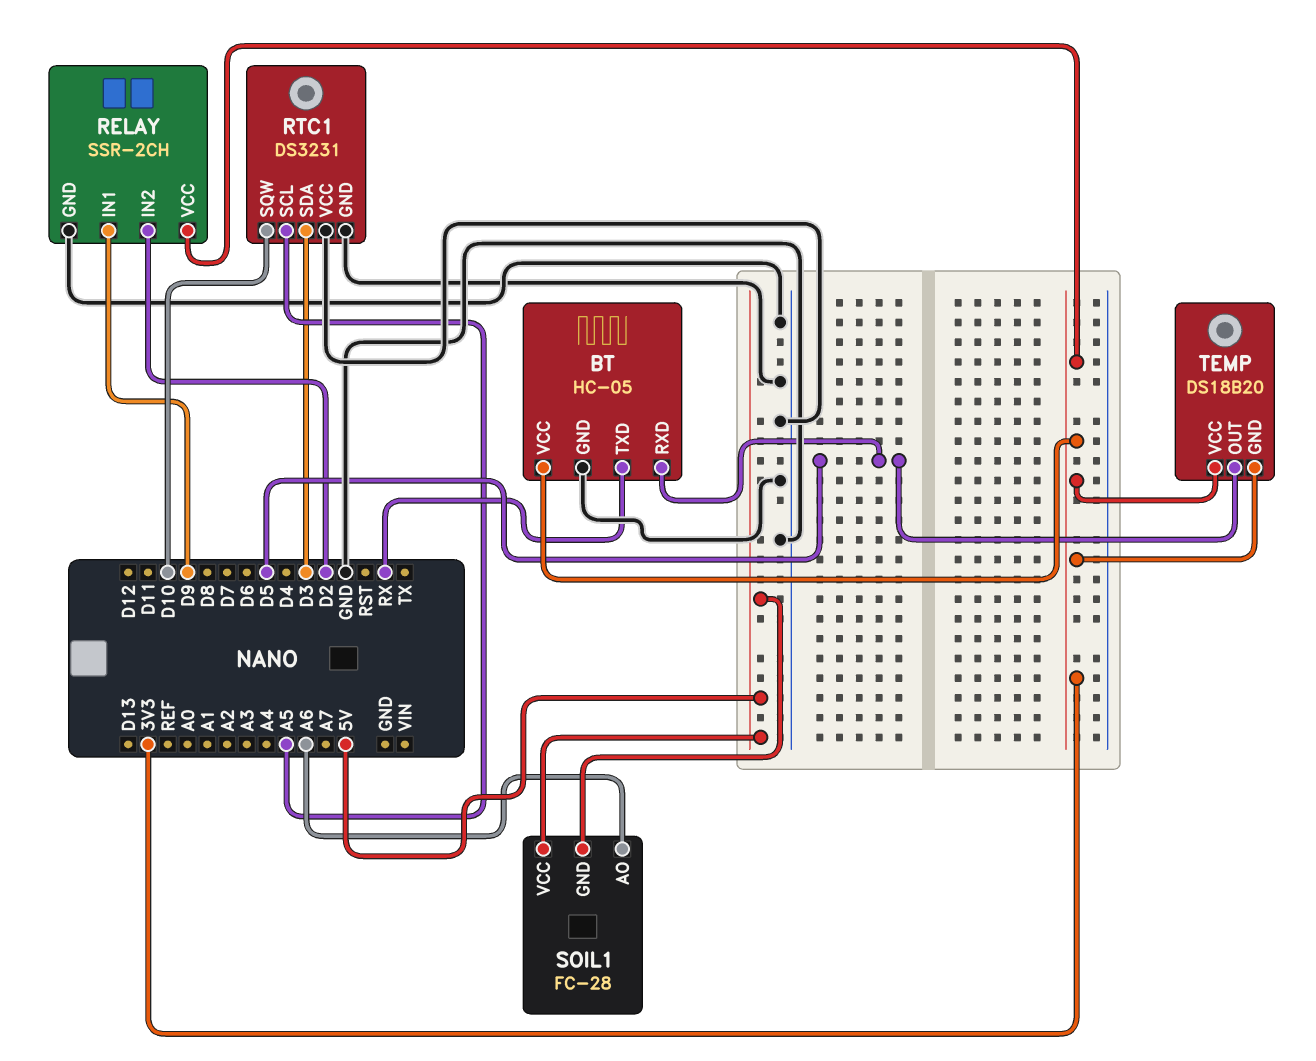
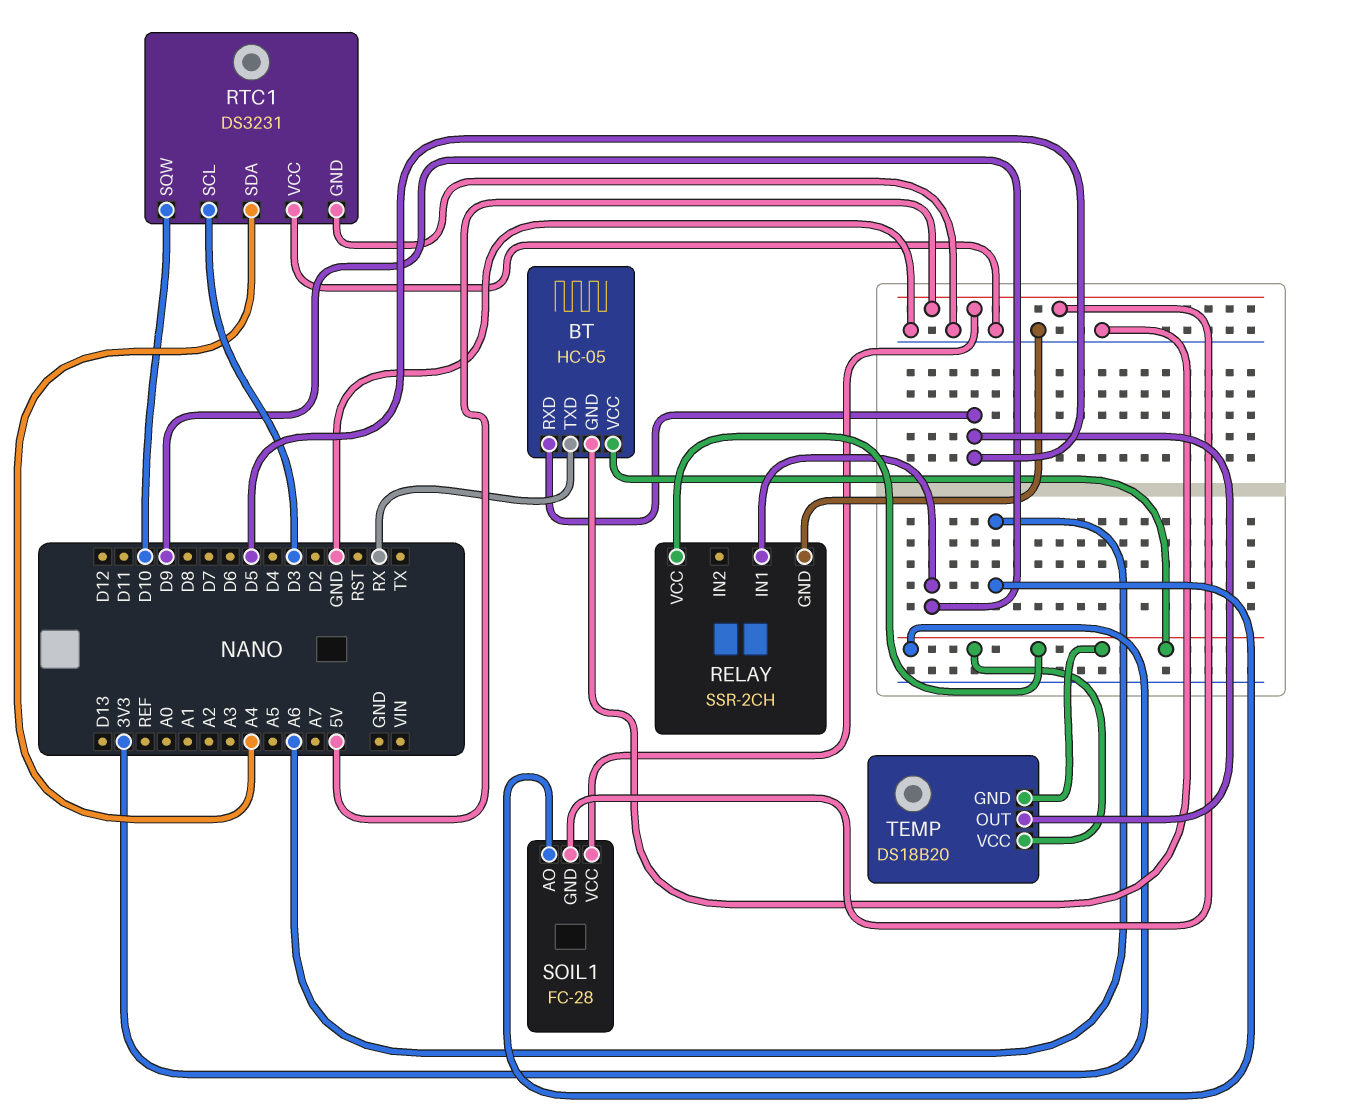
RELAY pin IN2: D2 -> none
RTC1 pin SCL: A5 -> D3
RTC1 pin SDA: D3 -> A4

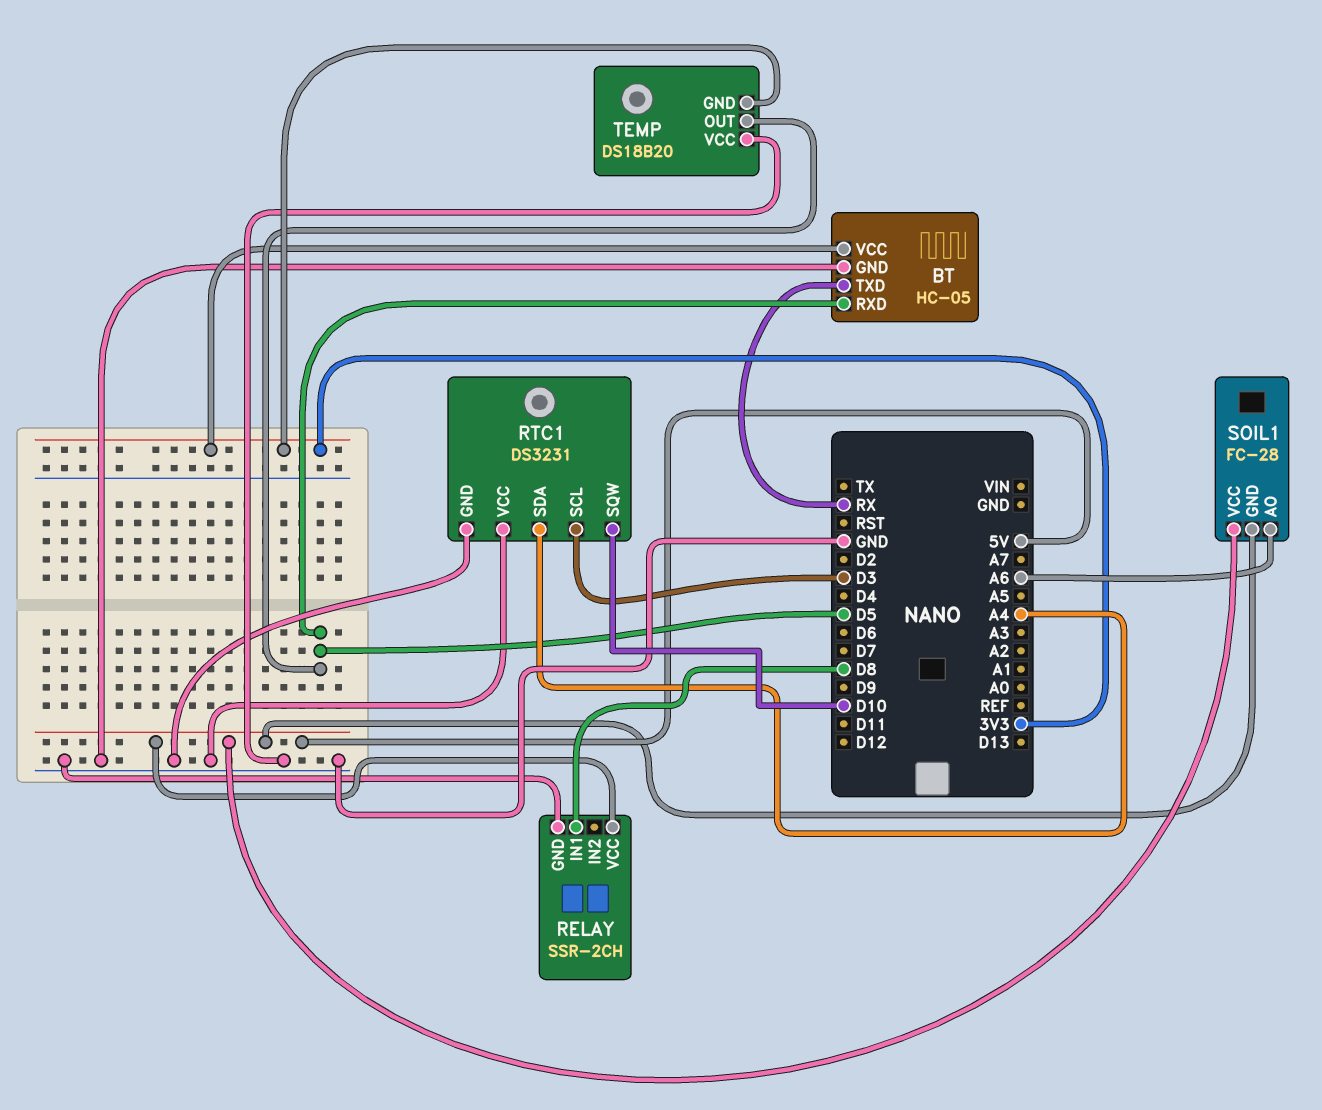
RELAY pin IN1: D9 -> D8
RELAY pin VCC: 3V3 -> 5V
TEMP pin VCC: 3V3 -> GND

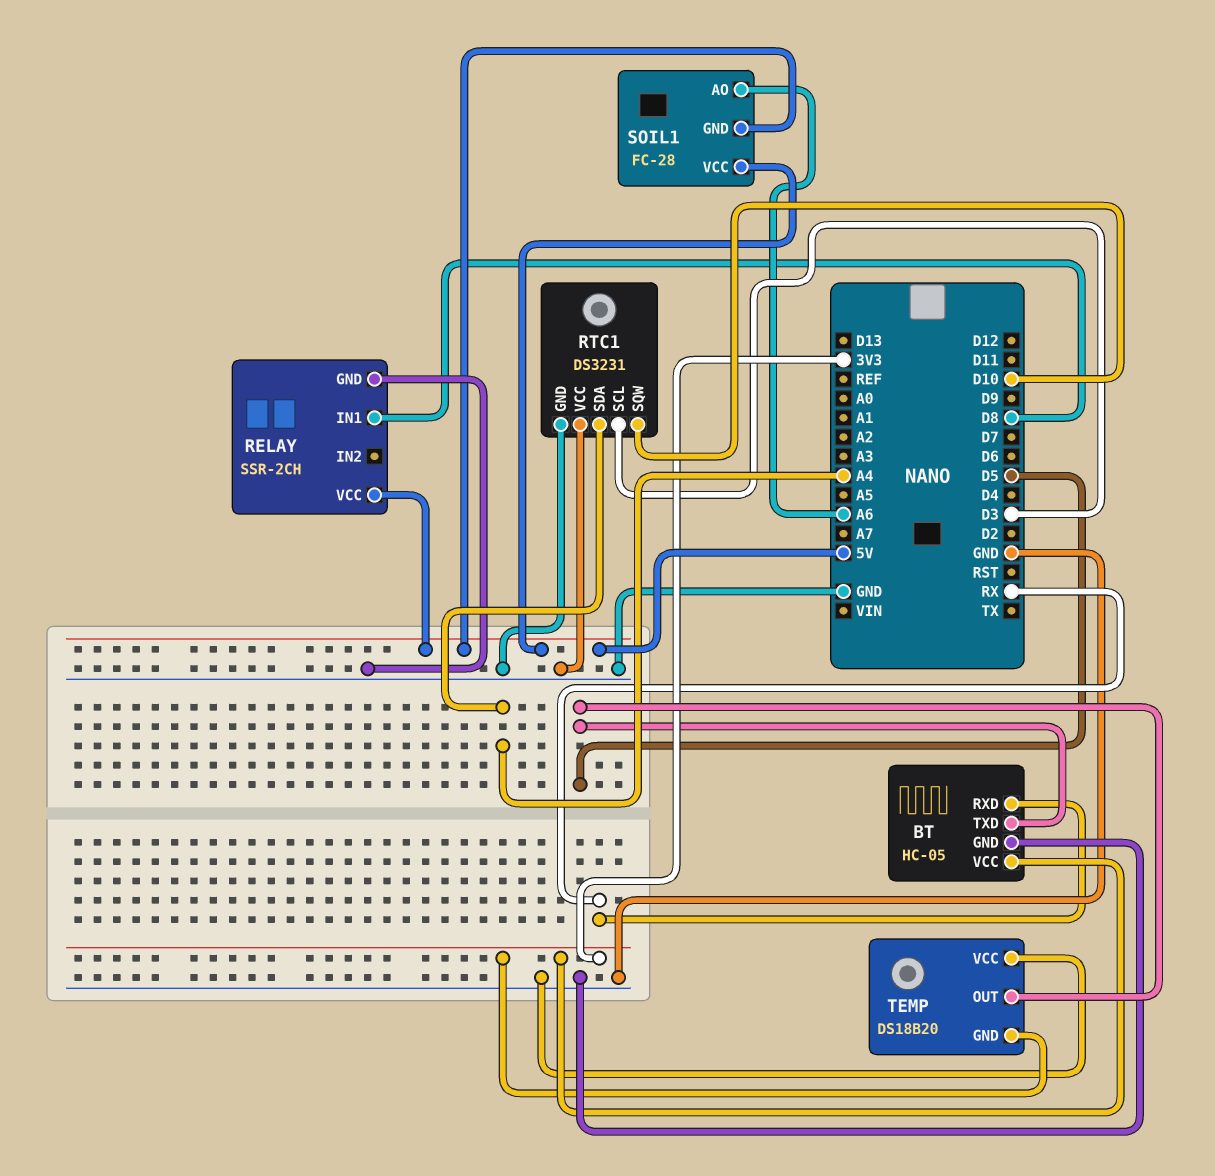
BT pin RXD: D5 -> RX
BT pin TXD: RX -> D5

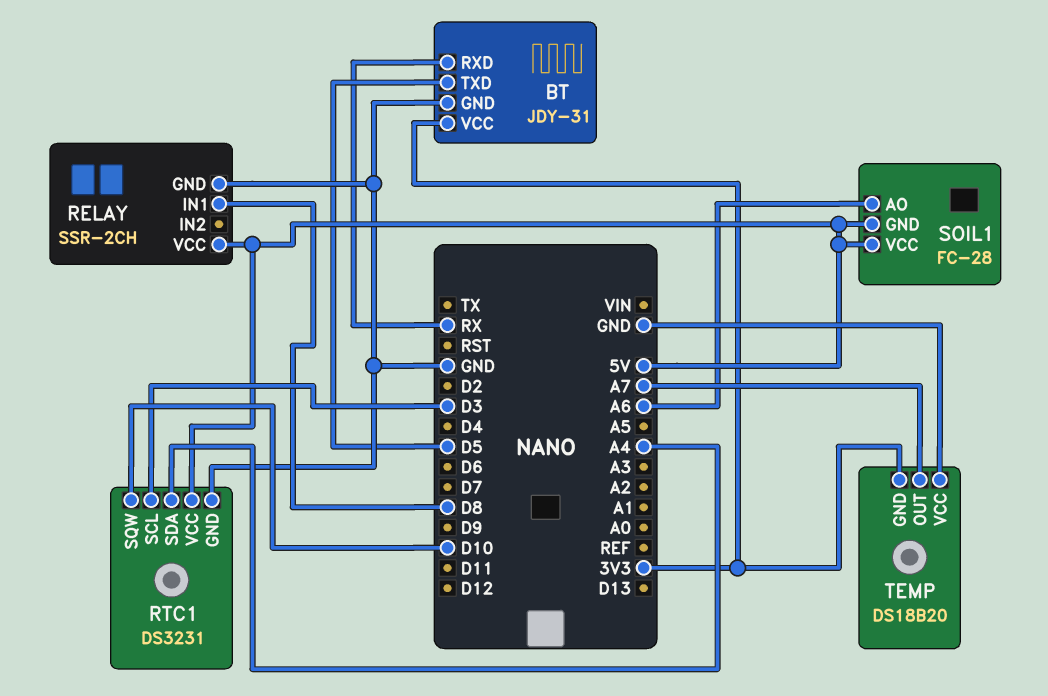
BT: HC-05 -> JDY-31
RTC1 pin VCC: GND -> 5V
TEMP pin OUT: D5 -> A7

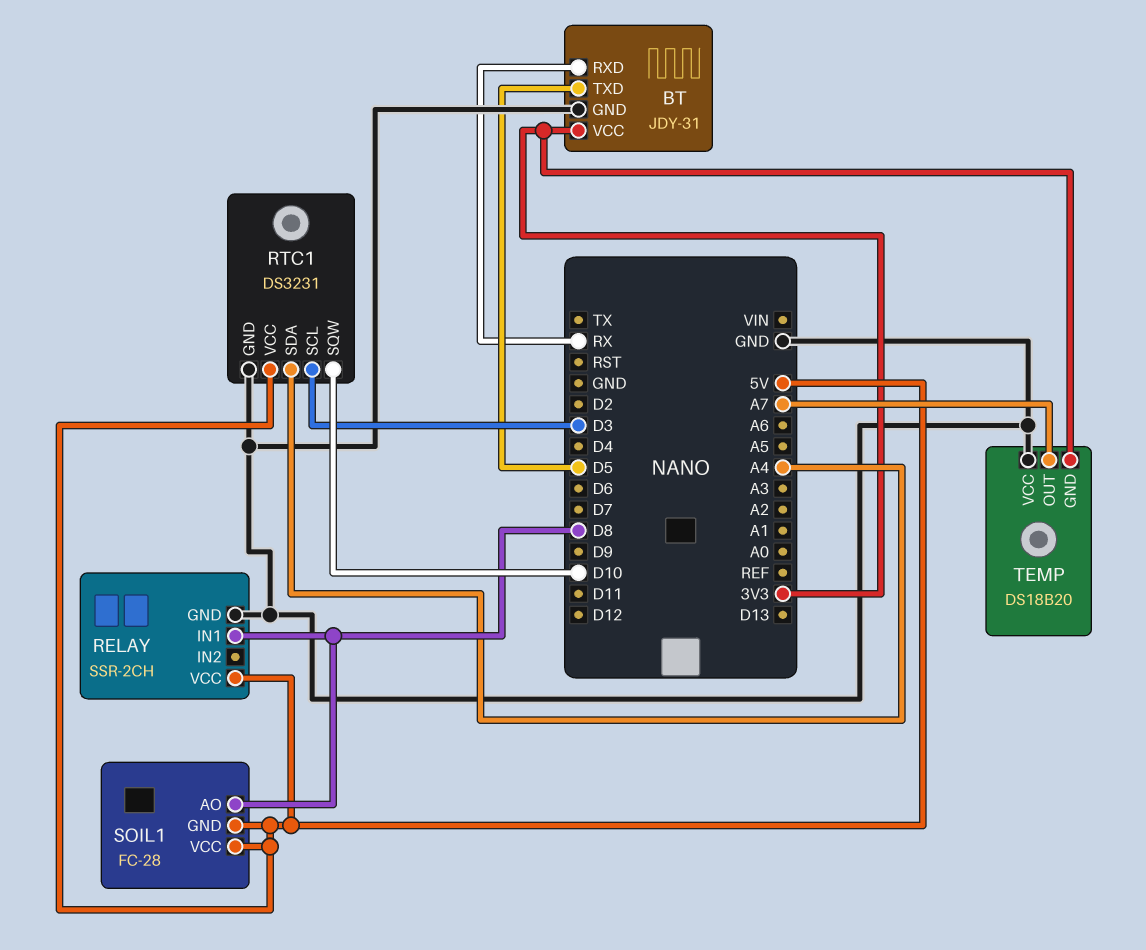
SOIL1 pin AO: A6 -> D8

